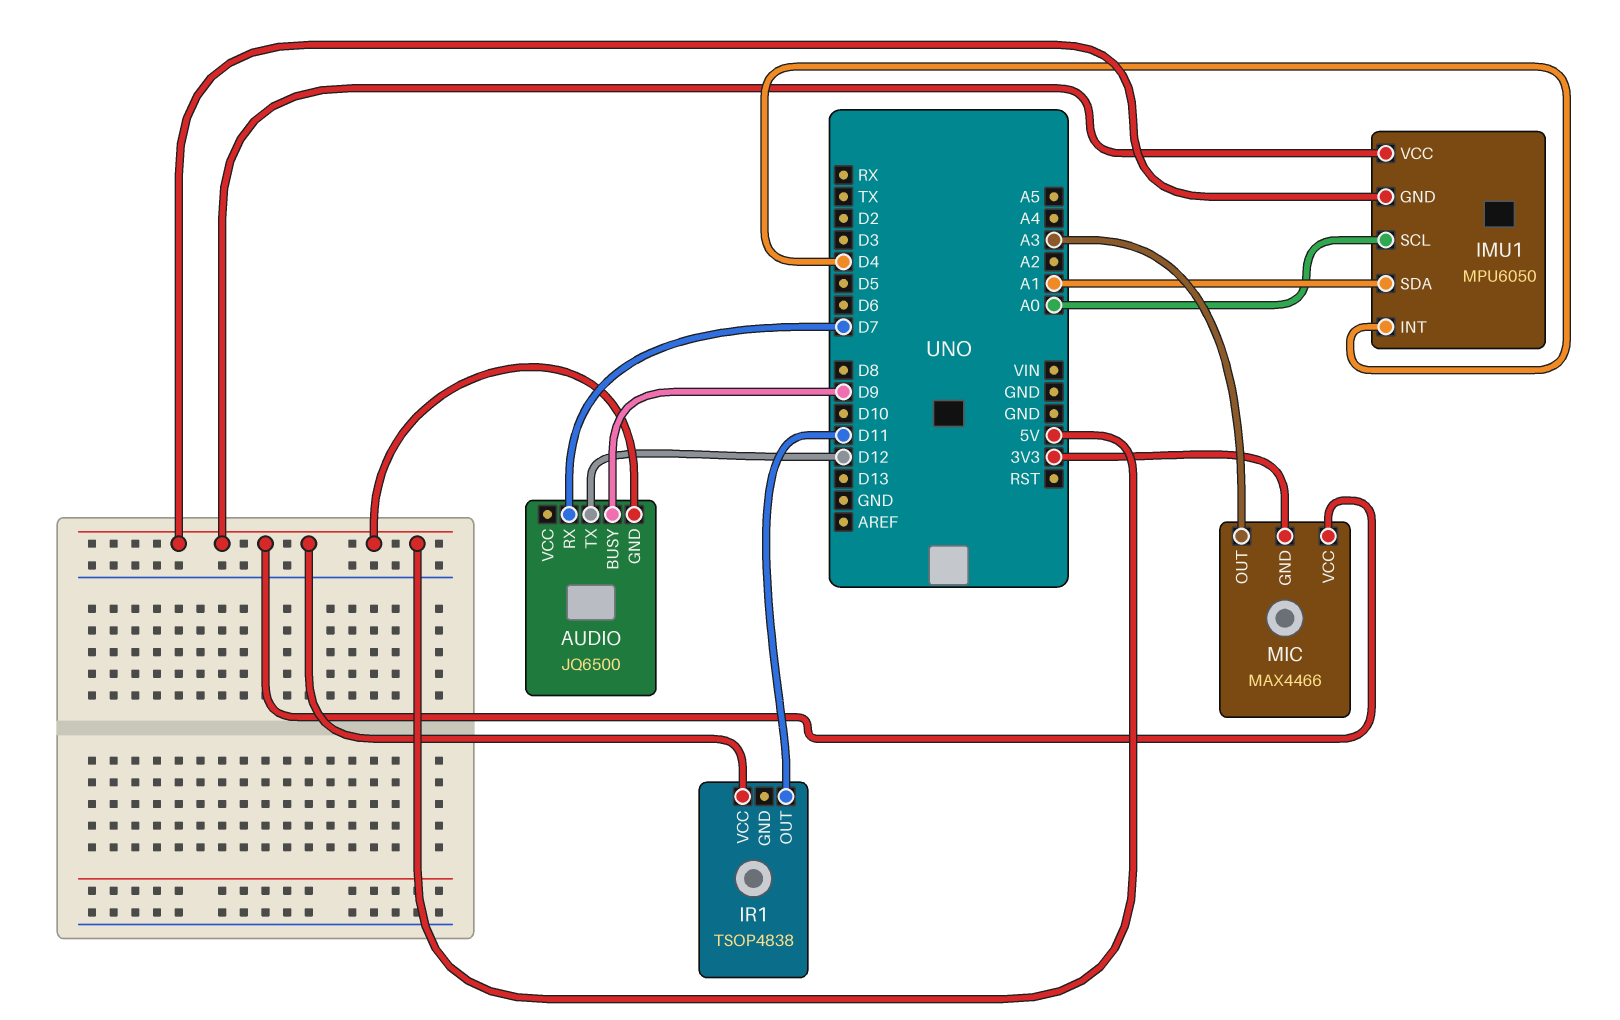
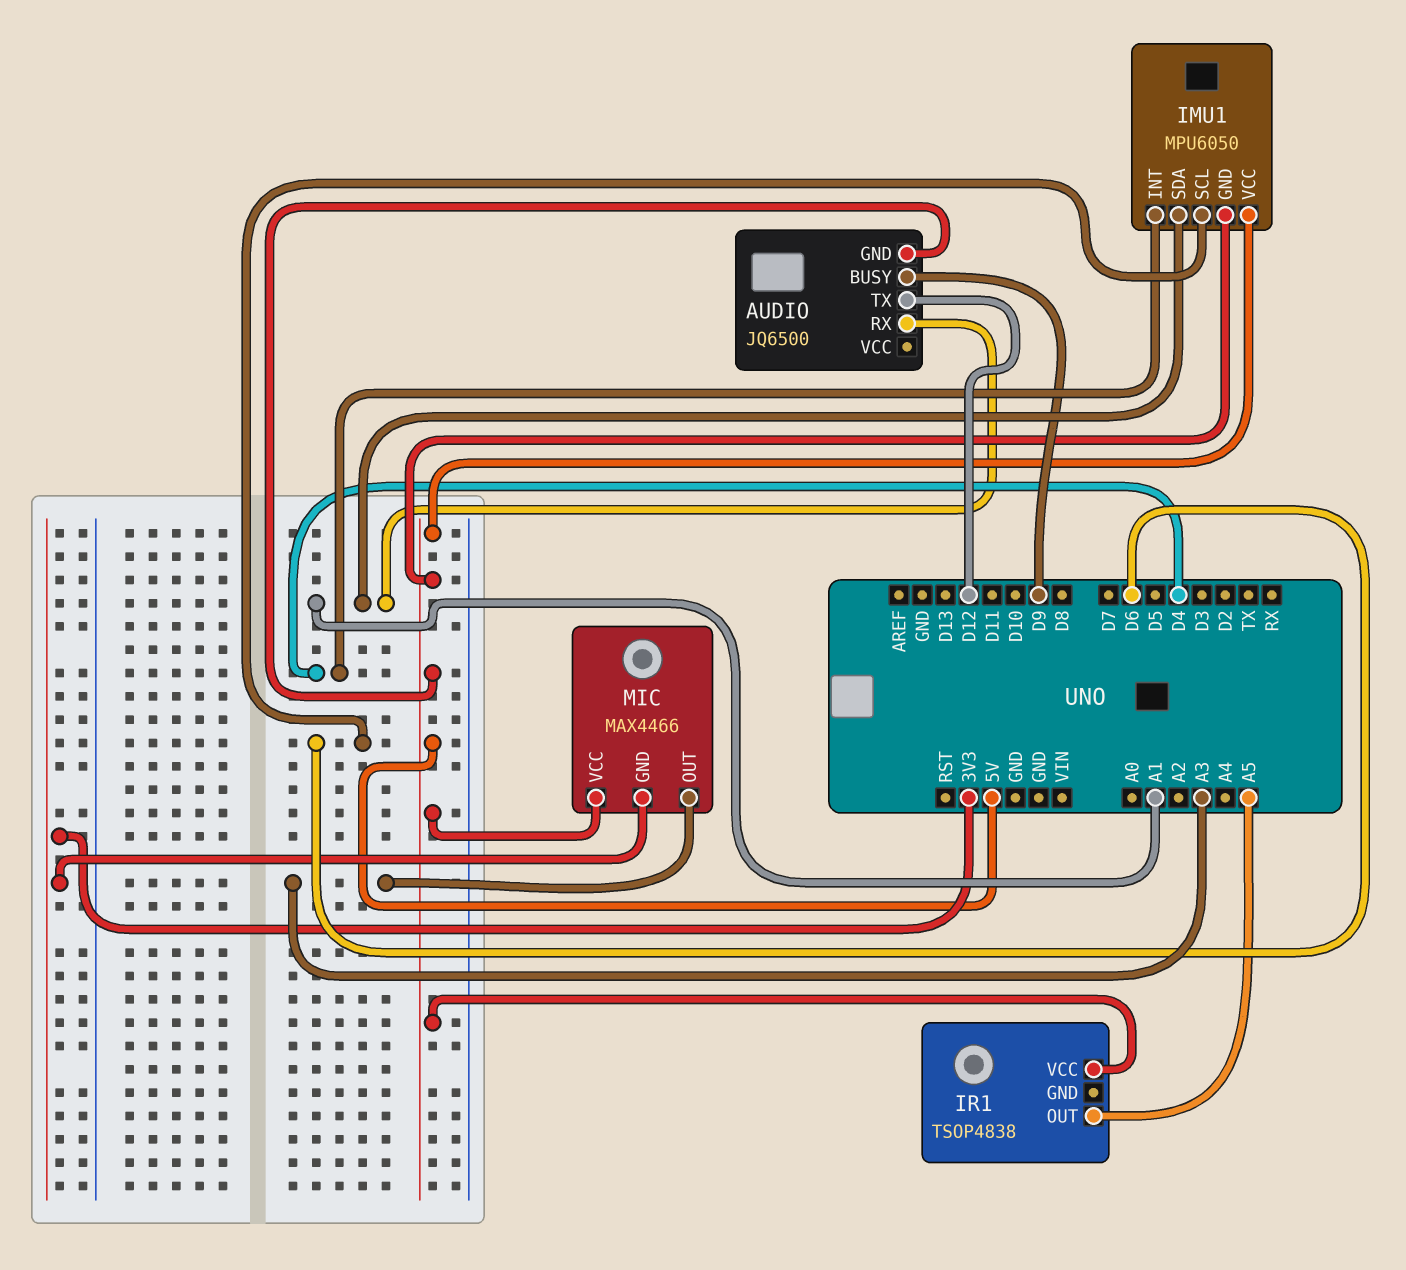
AUDIO pin RX: D7 -> A1
IMU1 pin SCL: A0 -> D6
IR1 pin OUT: D11 -> A5

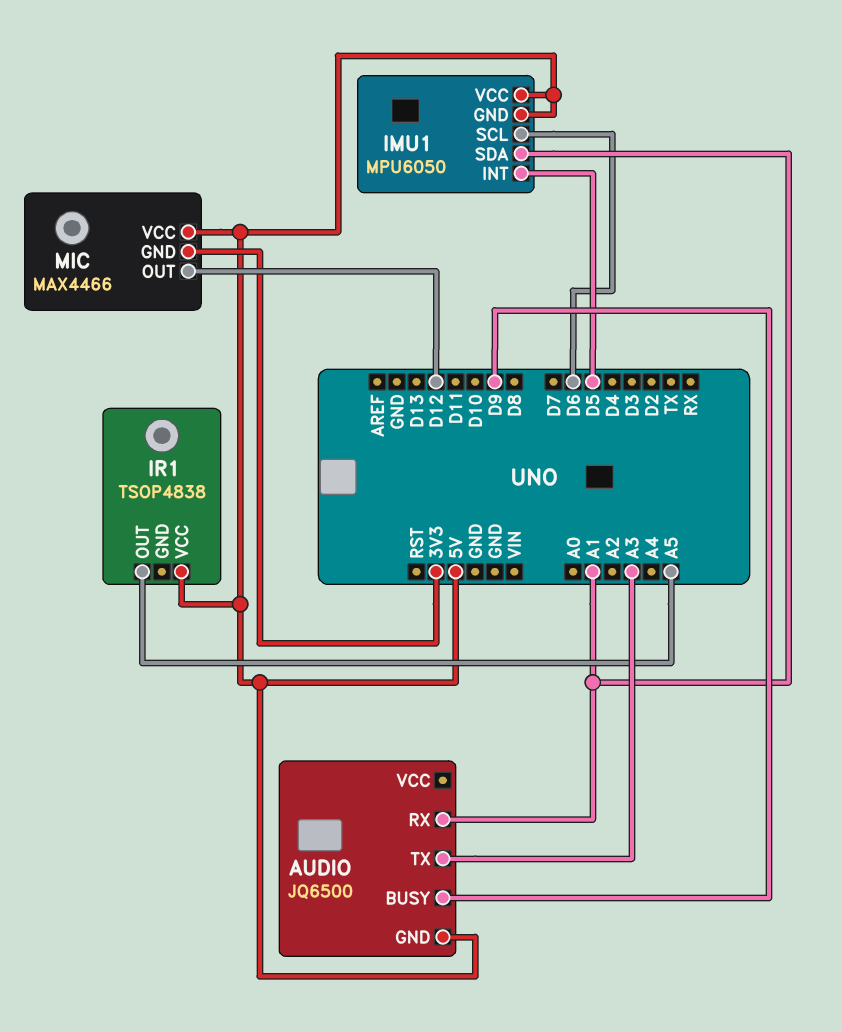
AUDIO pin TX: D12 -> A3
IMU1 pin INT: D4 -> D5
MIC pin OUT: A3 -> D12

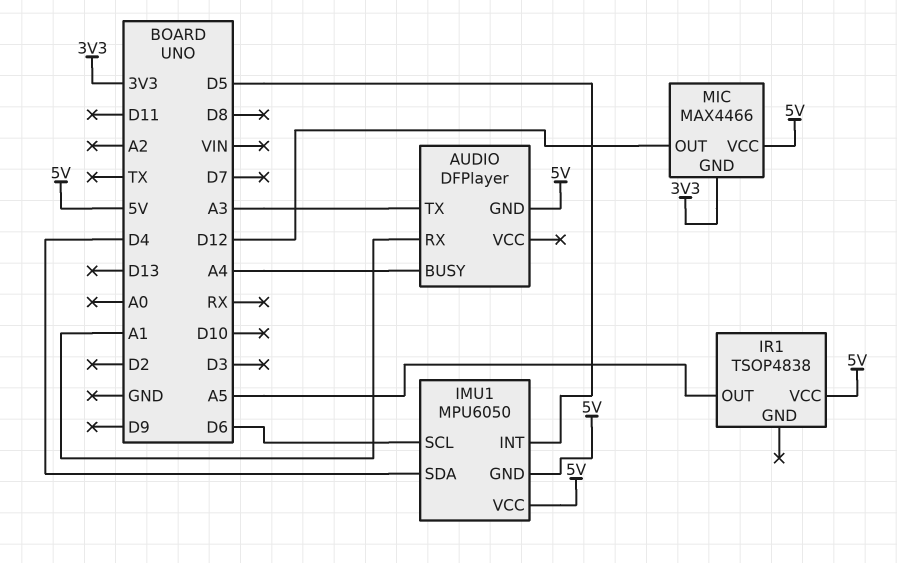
AUDIO: JQ6500 -> DFPlayer
AUDIO pin BUSY: D9 -> A4
IMU1 pin SDA: A1 -> D4

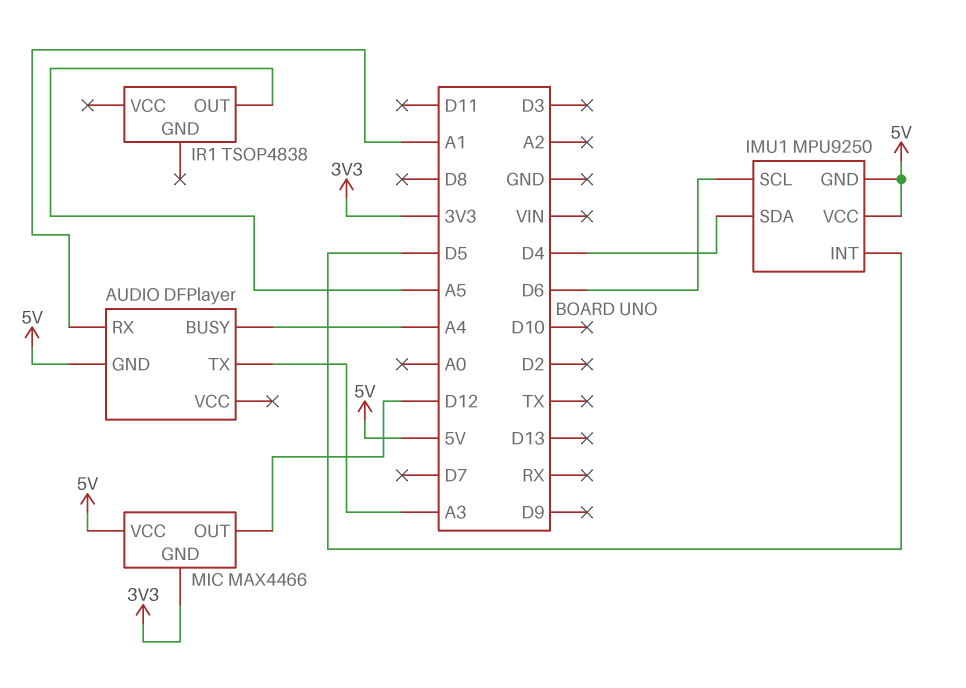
IMU1: MPU6050 -> MPU9250
IR1 pin VCC: 5V -> none

